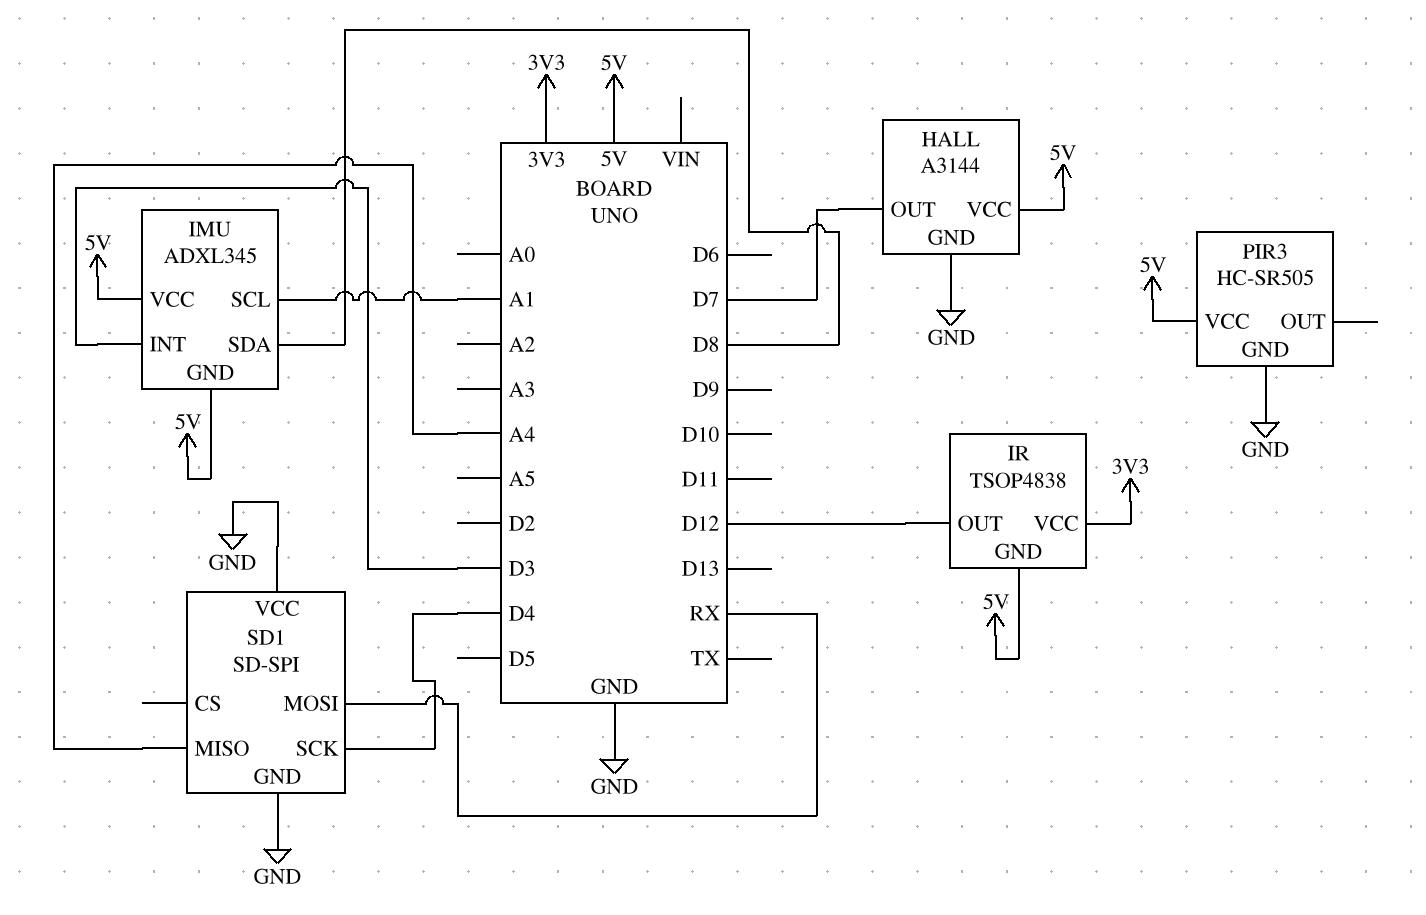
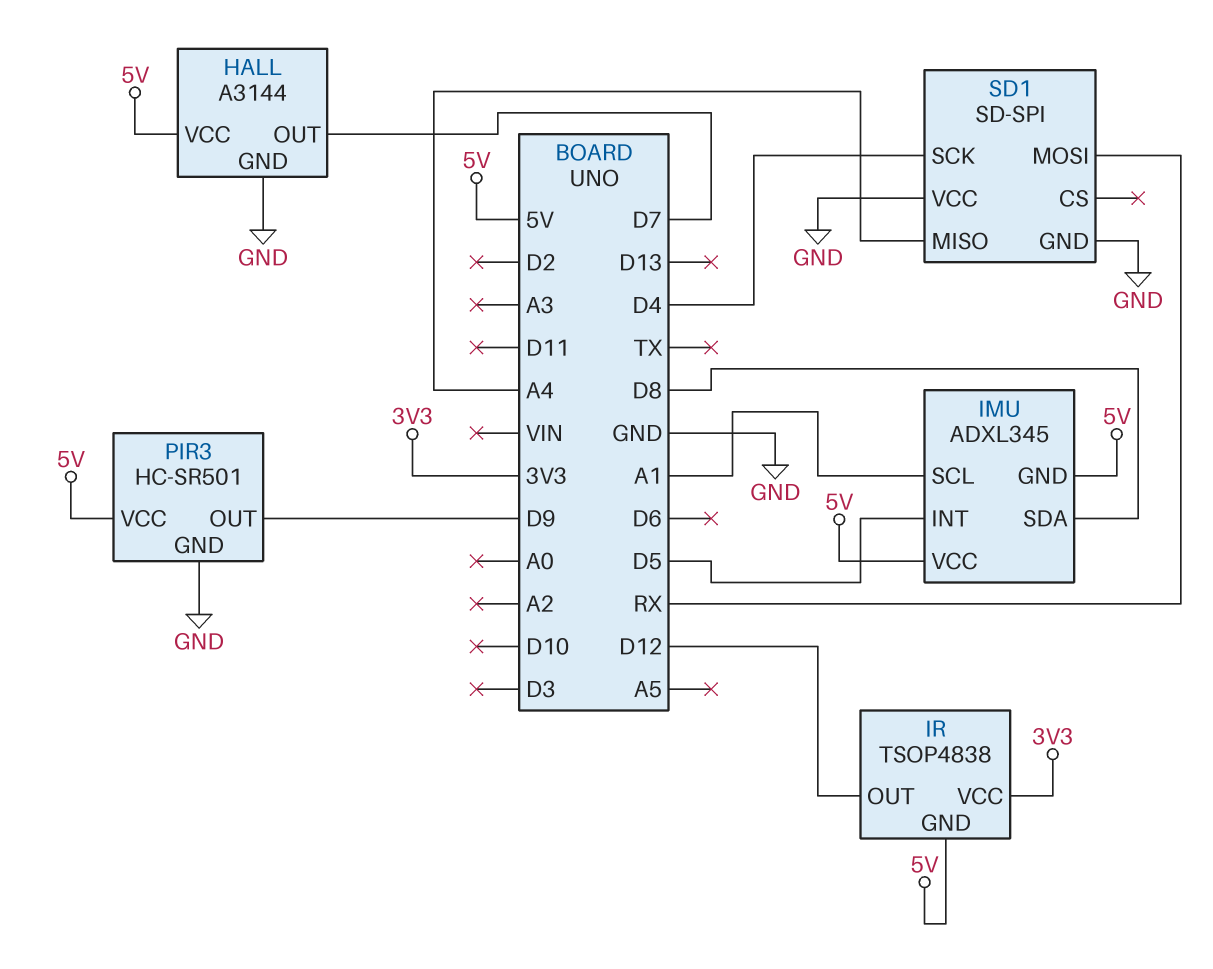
IMU pin INT: D3 -> D5
PIR3: HC-SR505 -> HC-SR501
PIR3 pin OUT: none -> D9

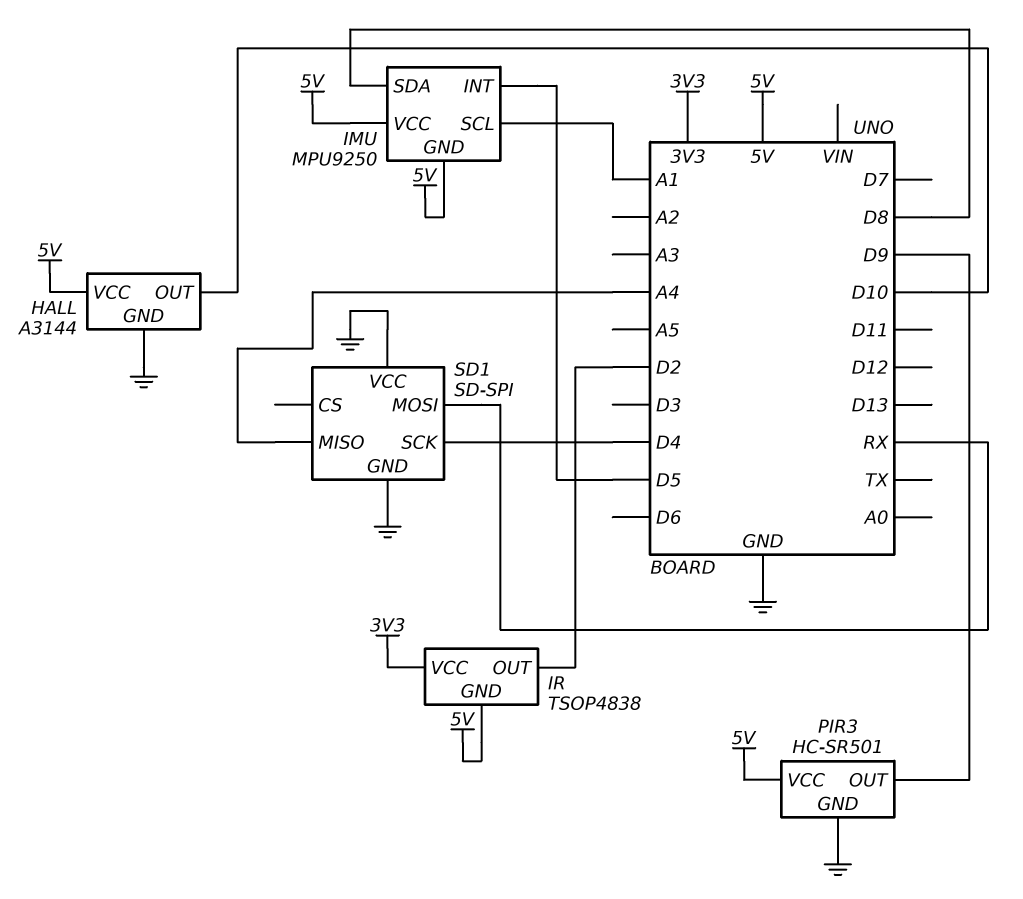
HALL pin OUT: D7 -> D10
IMU: ADXL345 -> MPU9250
IR pin OUT: D12 -> D2

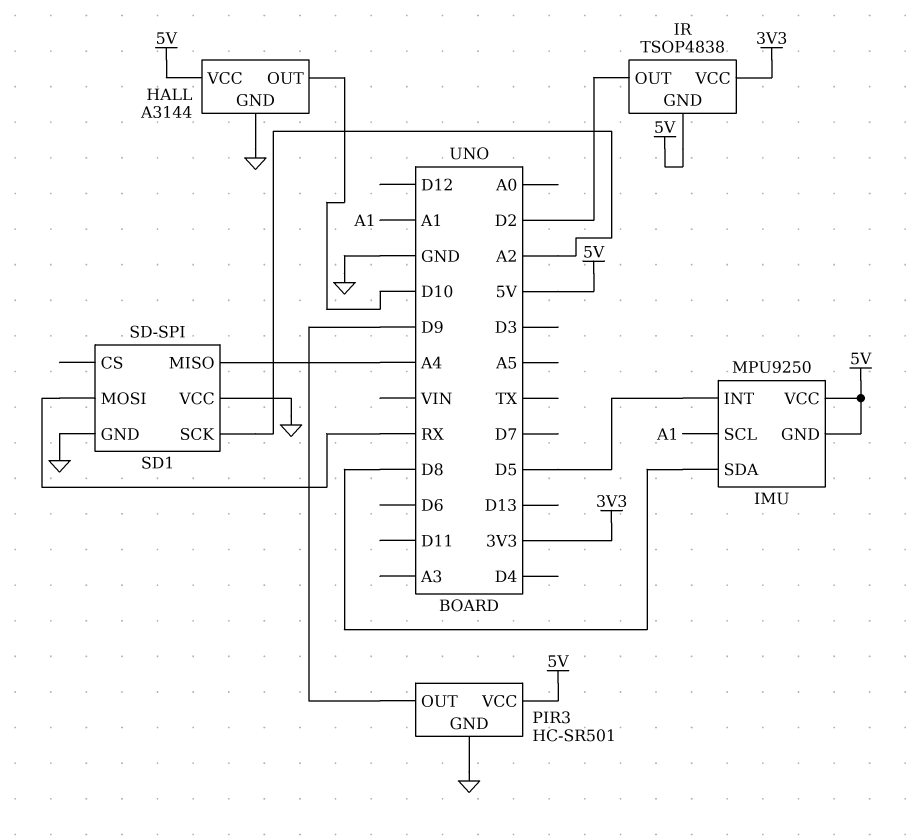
SD1 pin SCK: D4 -> A2

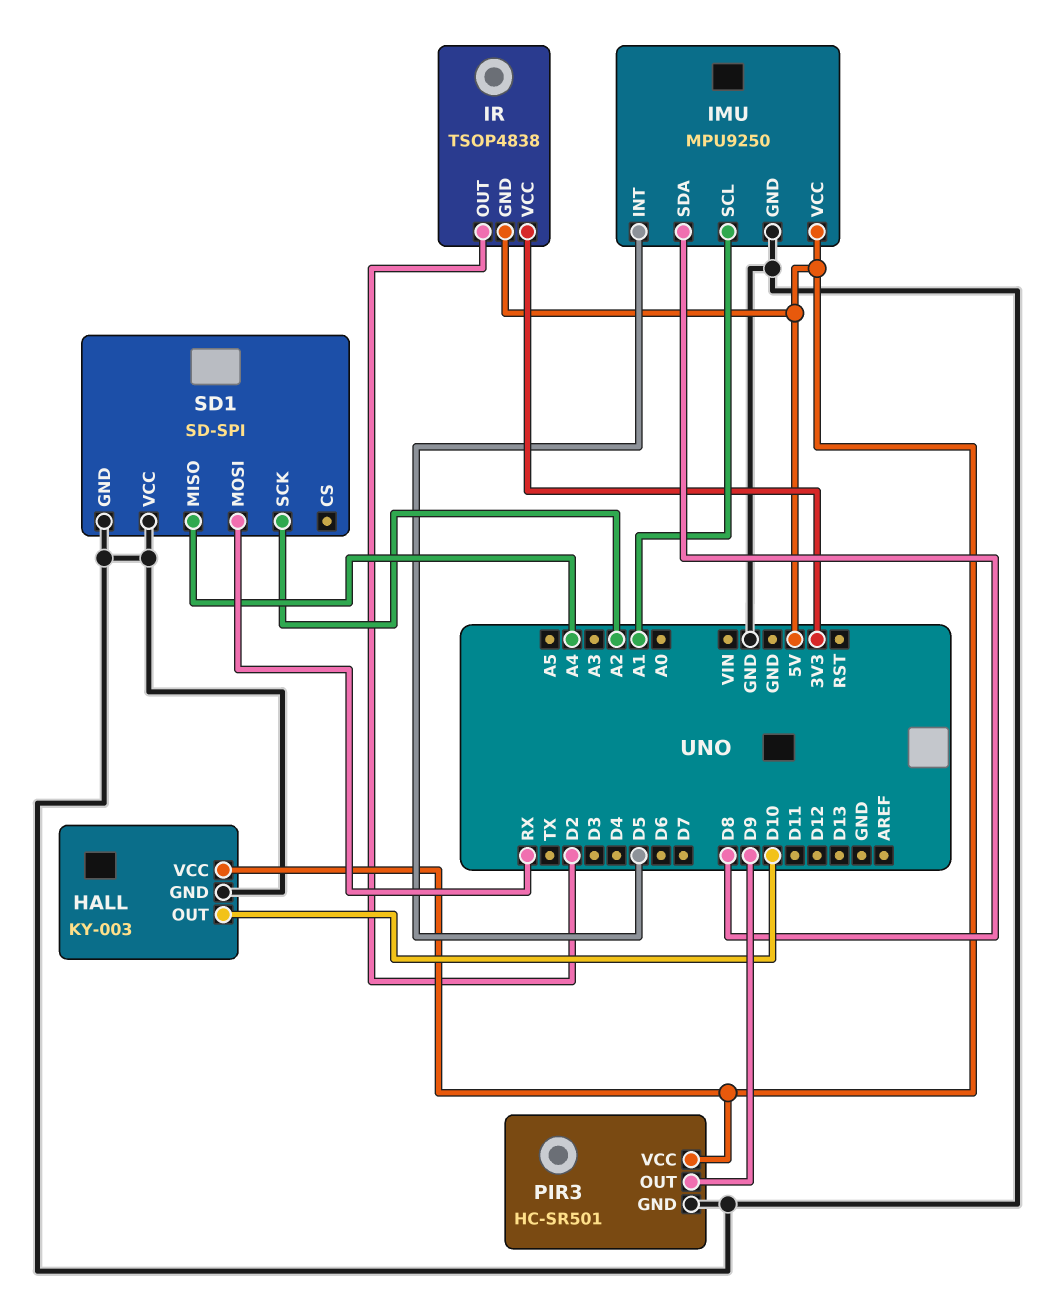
HALL: A3144 -> KY-003
IMU pin GND: 5V -> GND

